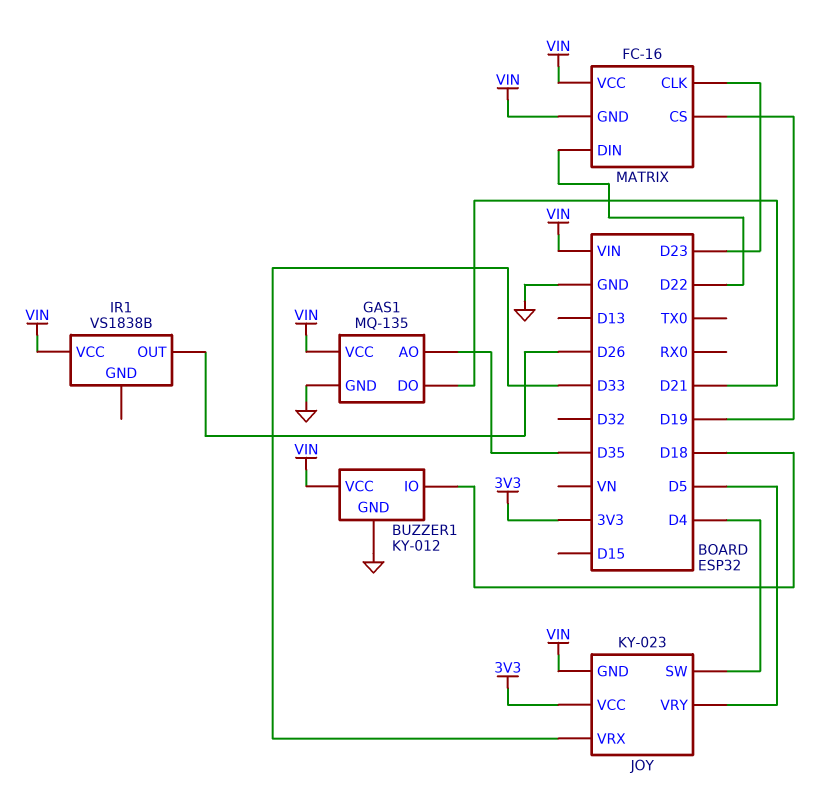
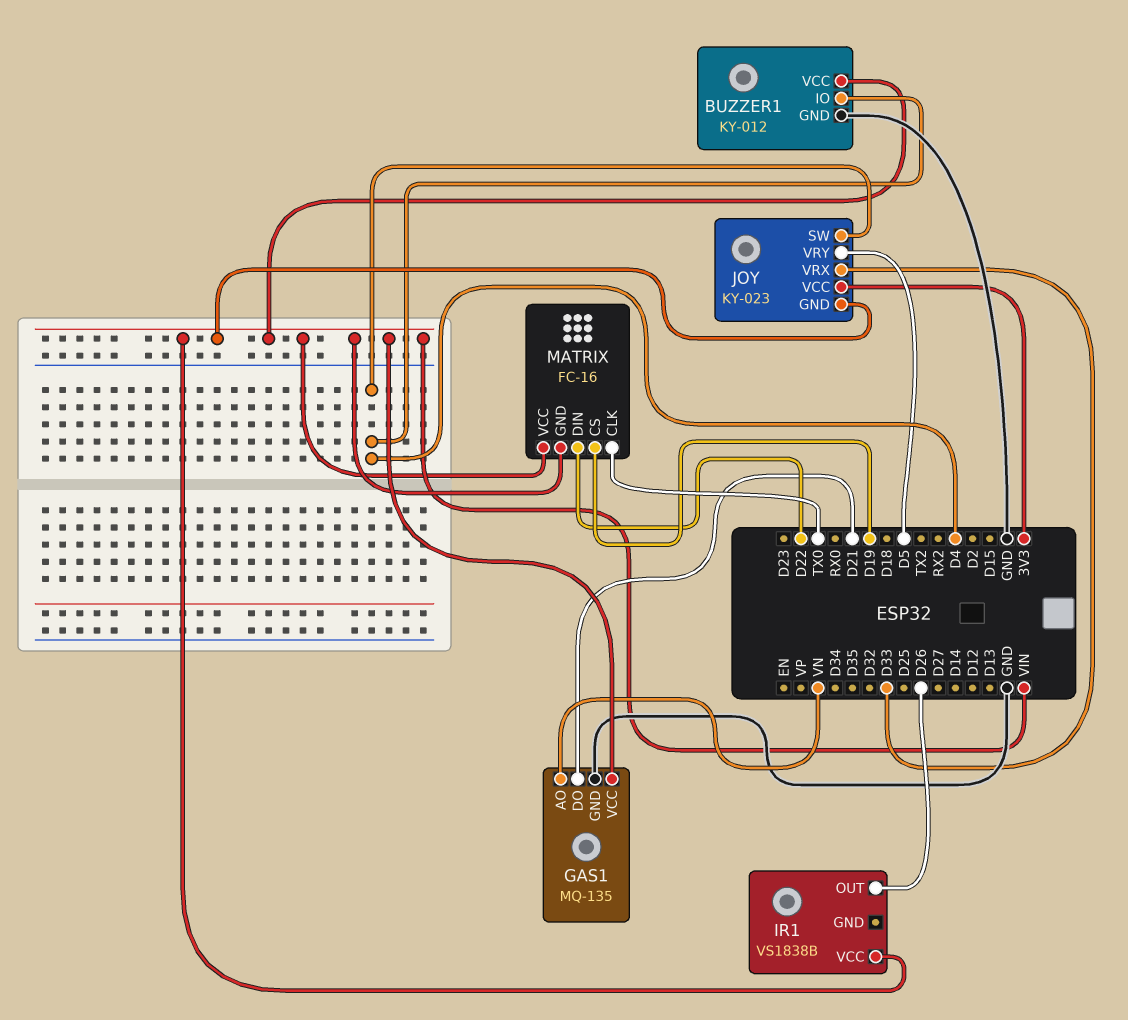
BUZZER1 pin IO: D18 -> D4
GAS1 pin AO: D35 -> VN
MATRIX pin CLK: D23 -> TX0

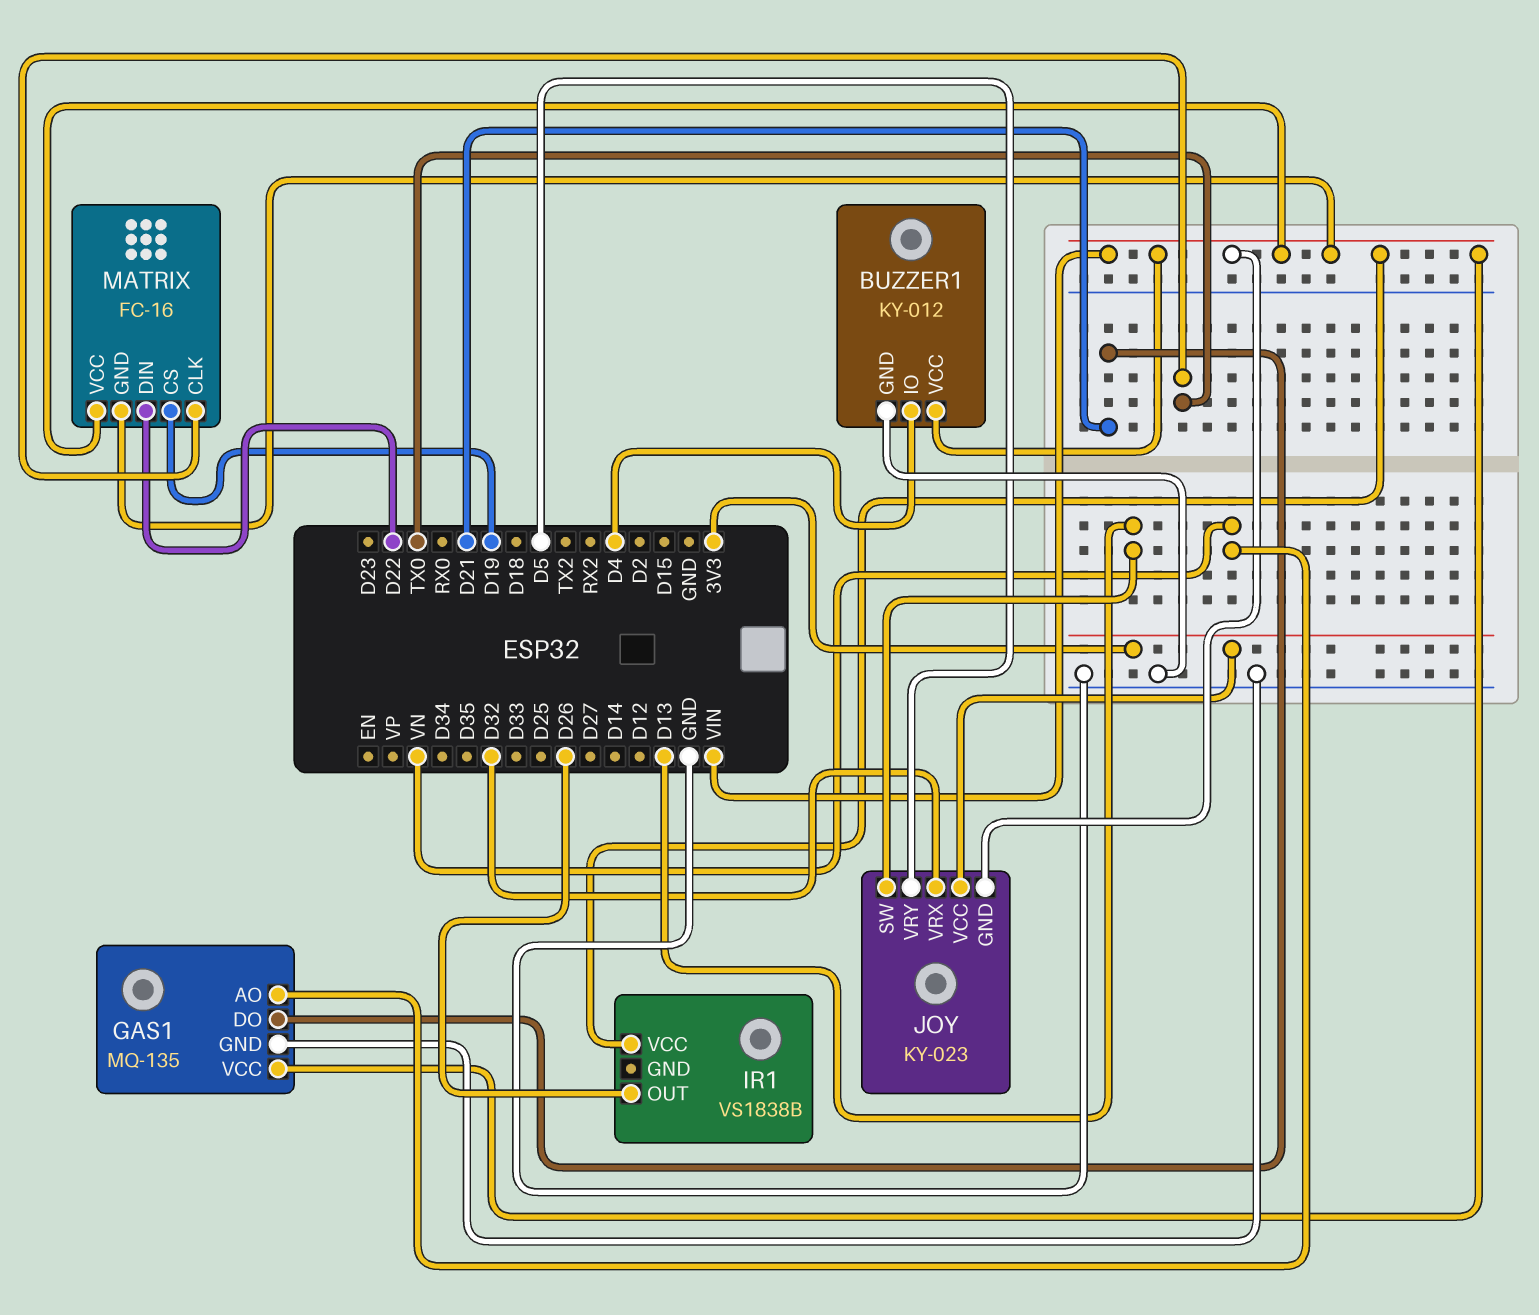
JOY pin SW: D4 -> D13
JOY pin VRX: D33 -> D32

